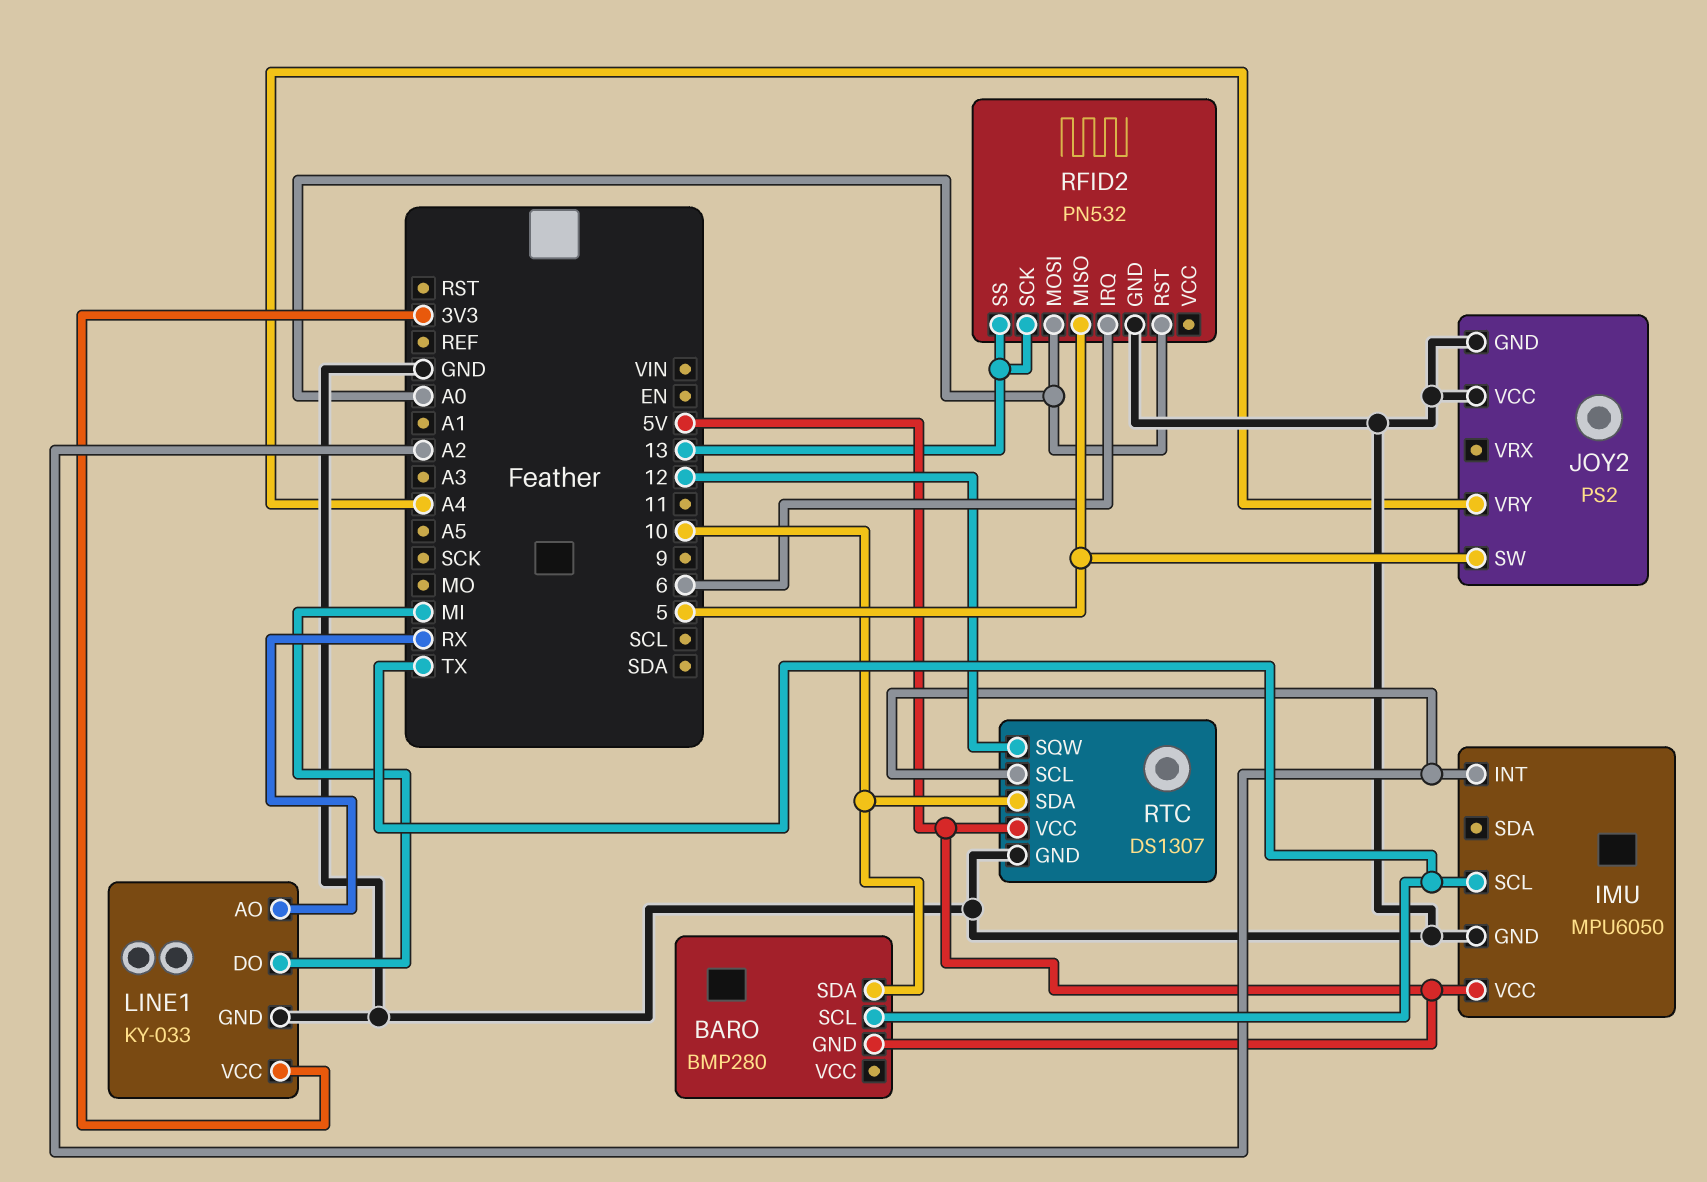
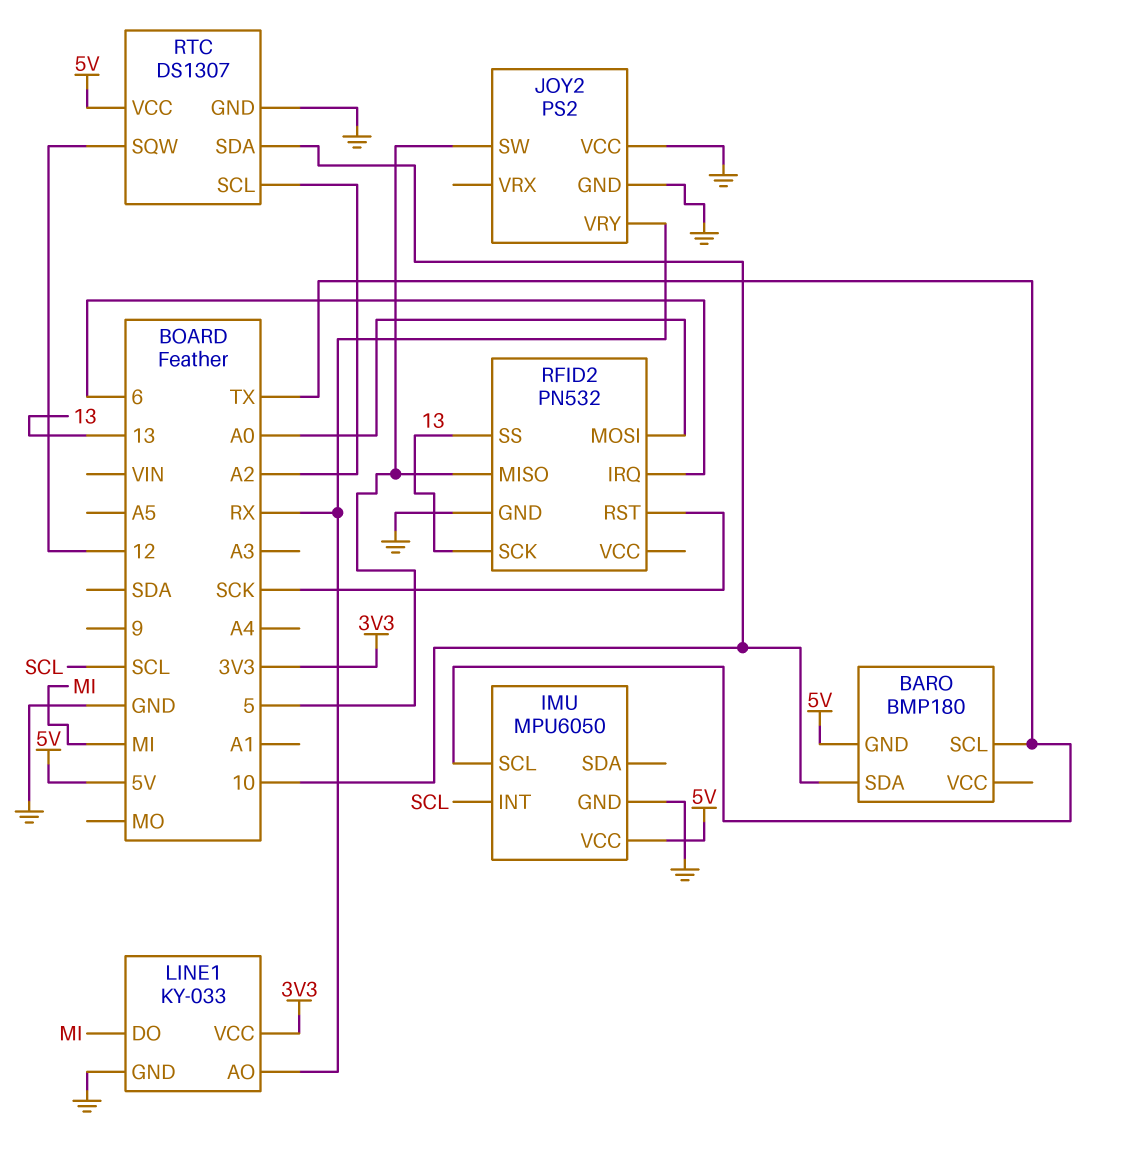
BARO: BMP280 -> BMP180
IMU pin INT: A2 -> SCL
JOY2 pin VRY: A4 -> RX
RFID2 pin RST: A0 -> SCK

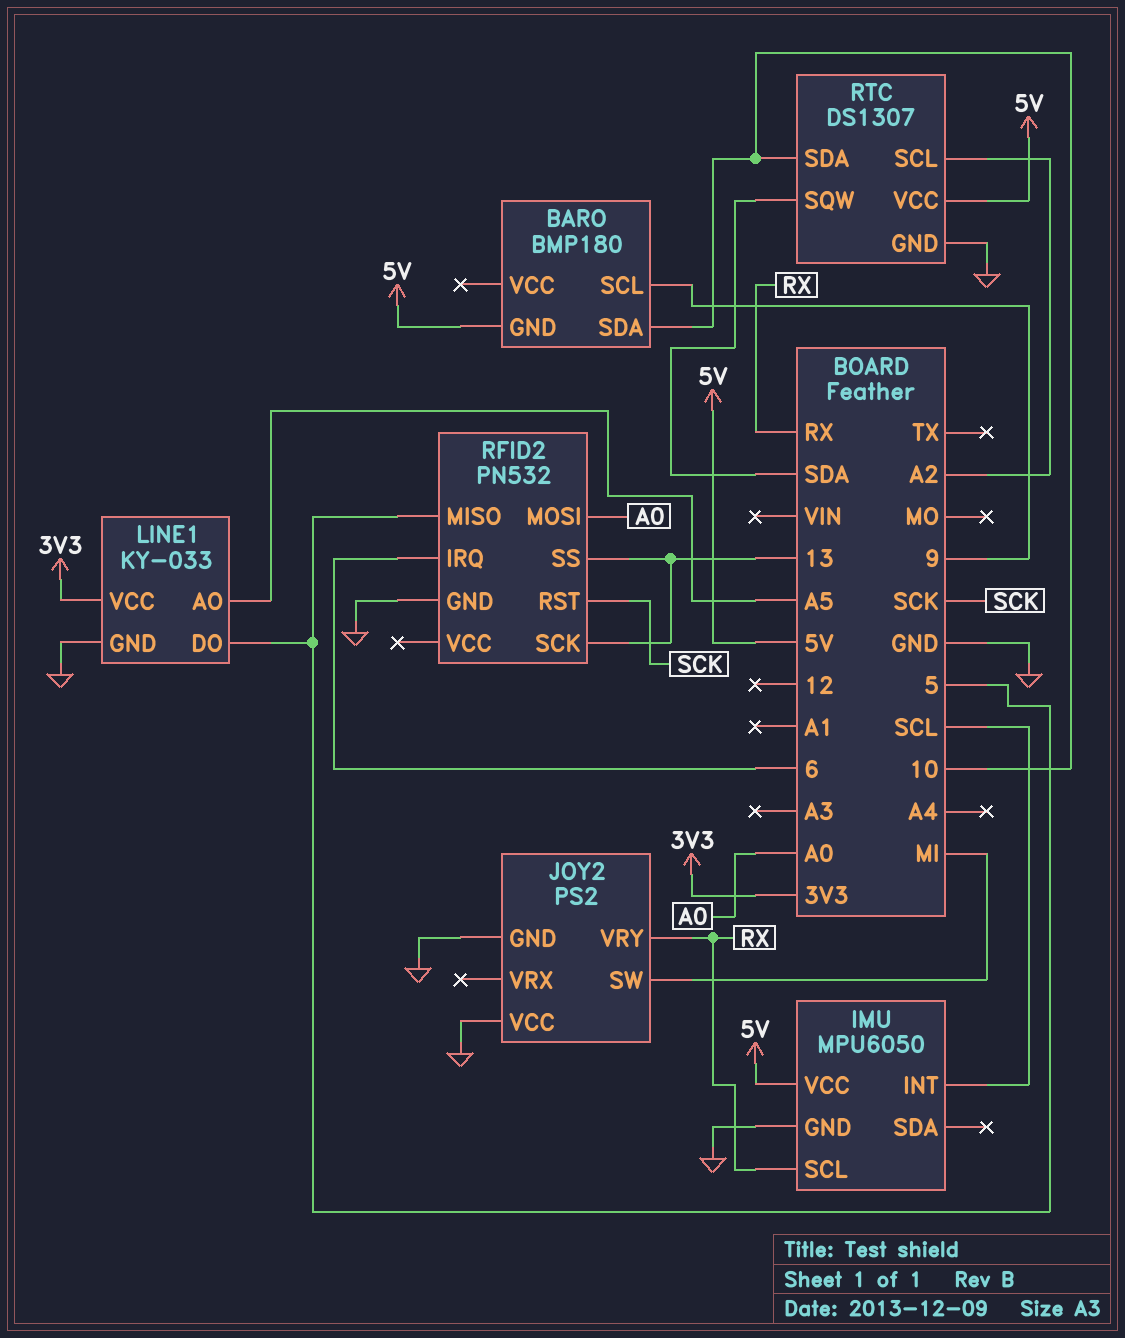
BARO pin SCL: TX -> 9
IMU pin SCL: TX -> RX
JOY2 pin SW: 5 -> MI
LINE1 pin AO: RX -> A5
LINE1 pin DO: MI -> 5
RTC pin SQW: 12 -> SDA

